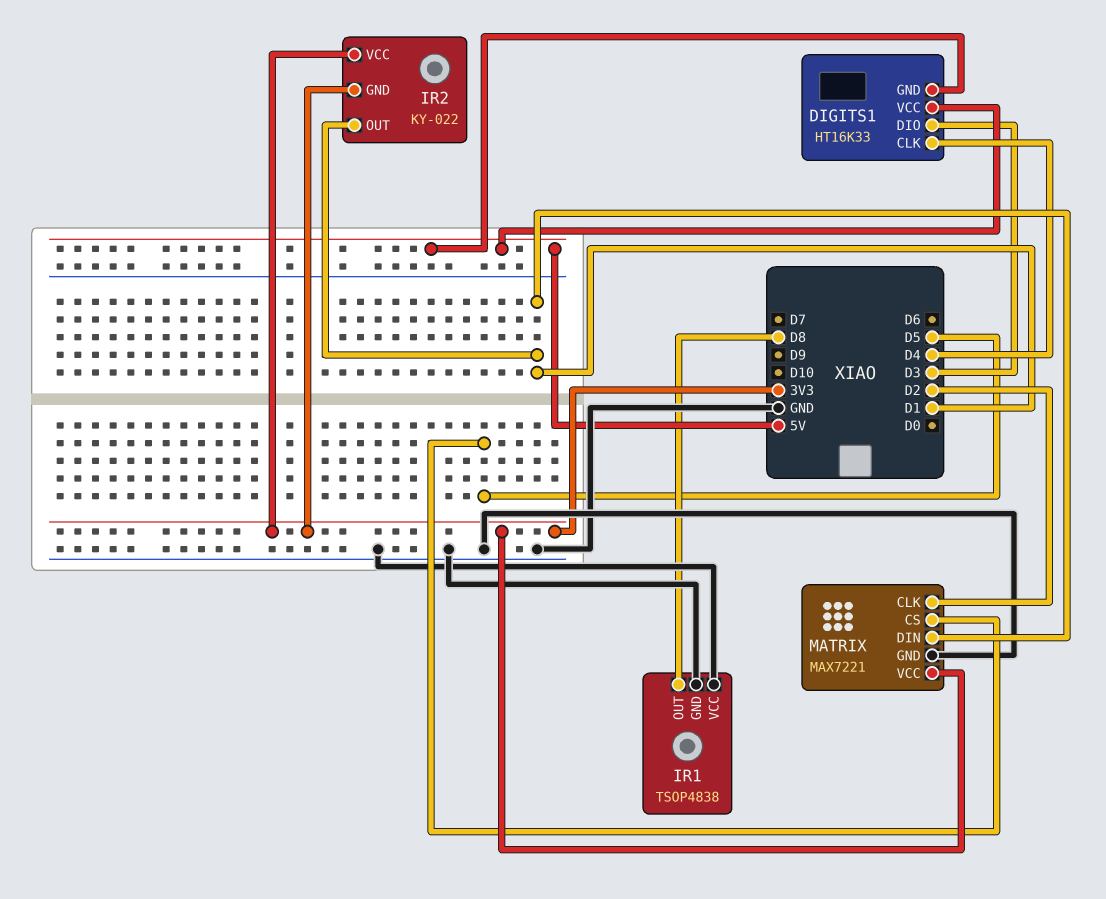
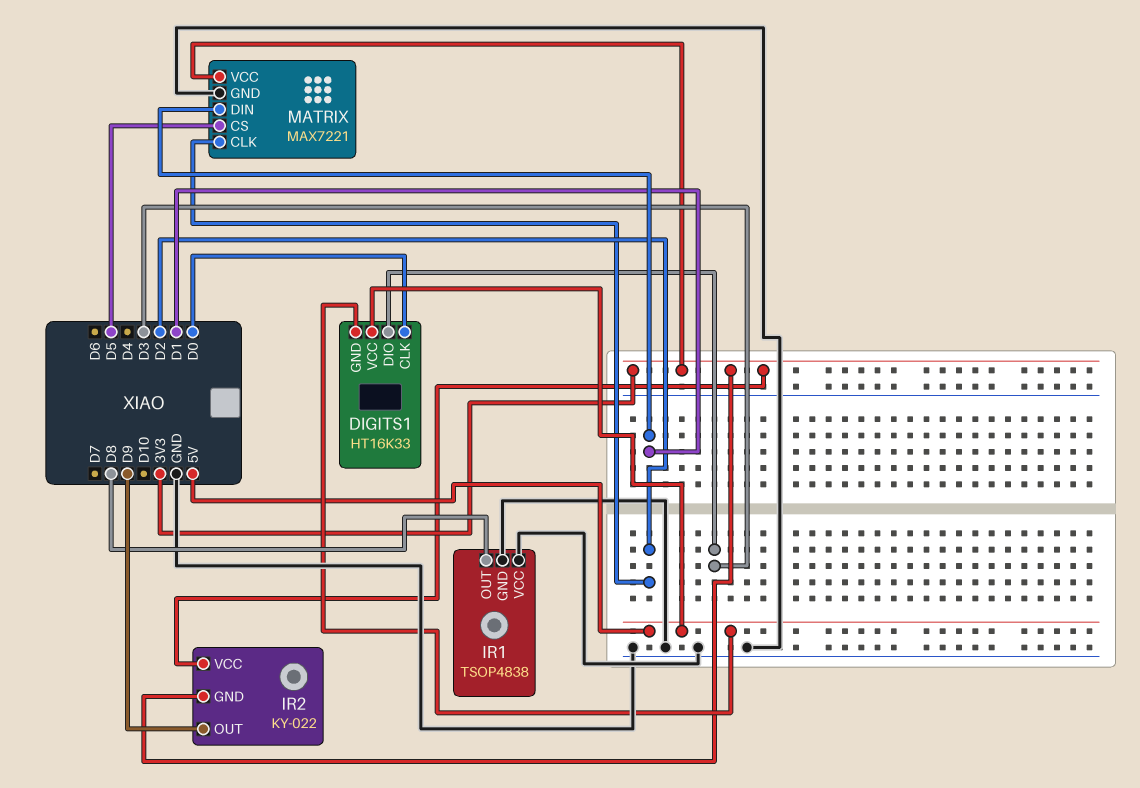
DIGITS1 pin CLK: D4 -> D0
IR2 pin OUT: D1 -> D9

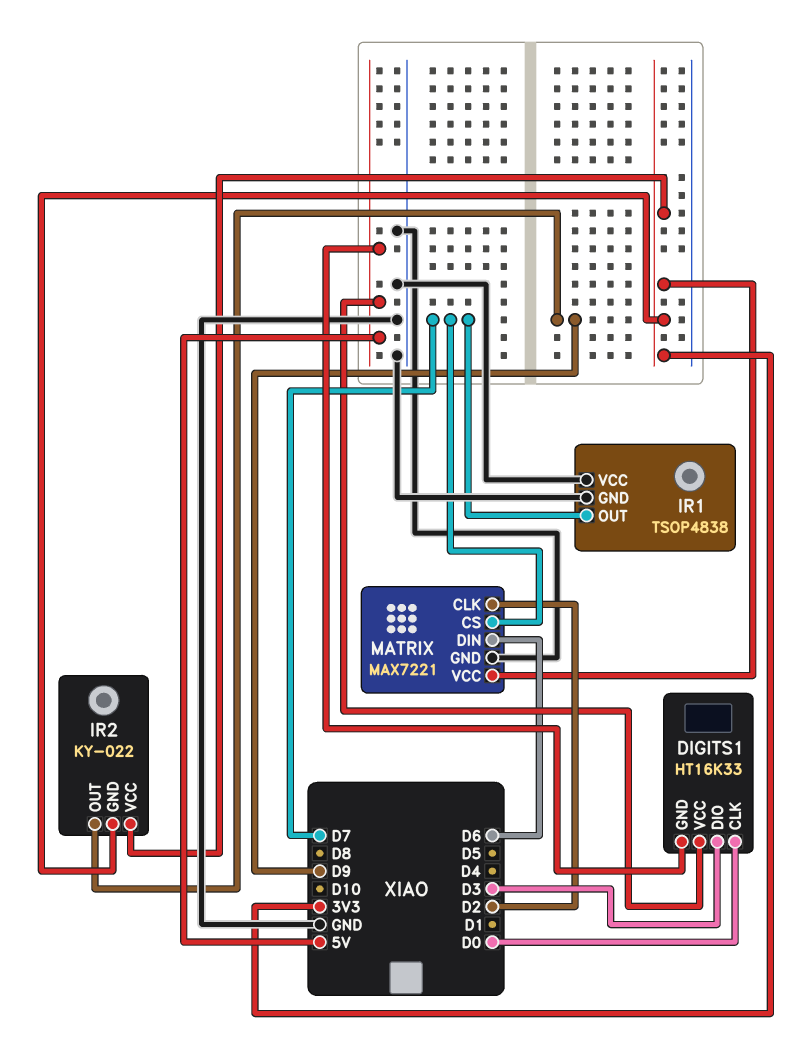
IR1 pin OUT: D8 -> D7
MATRIX pin CS: D5 -> D7
MATRIX pin DIN: D1 -> D6

